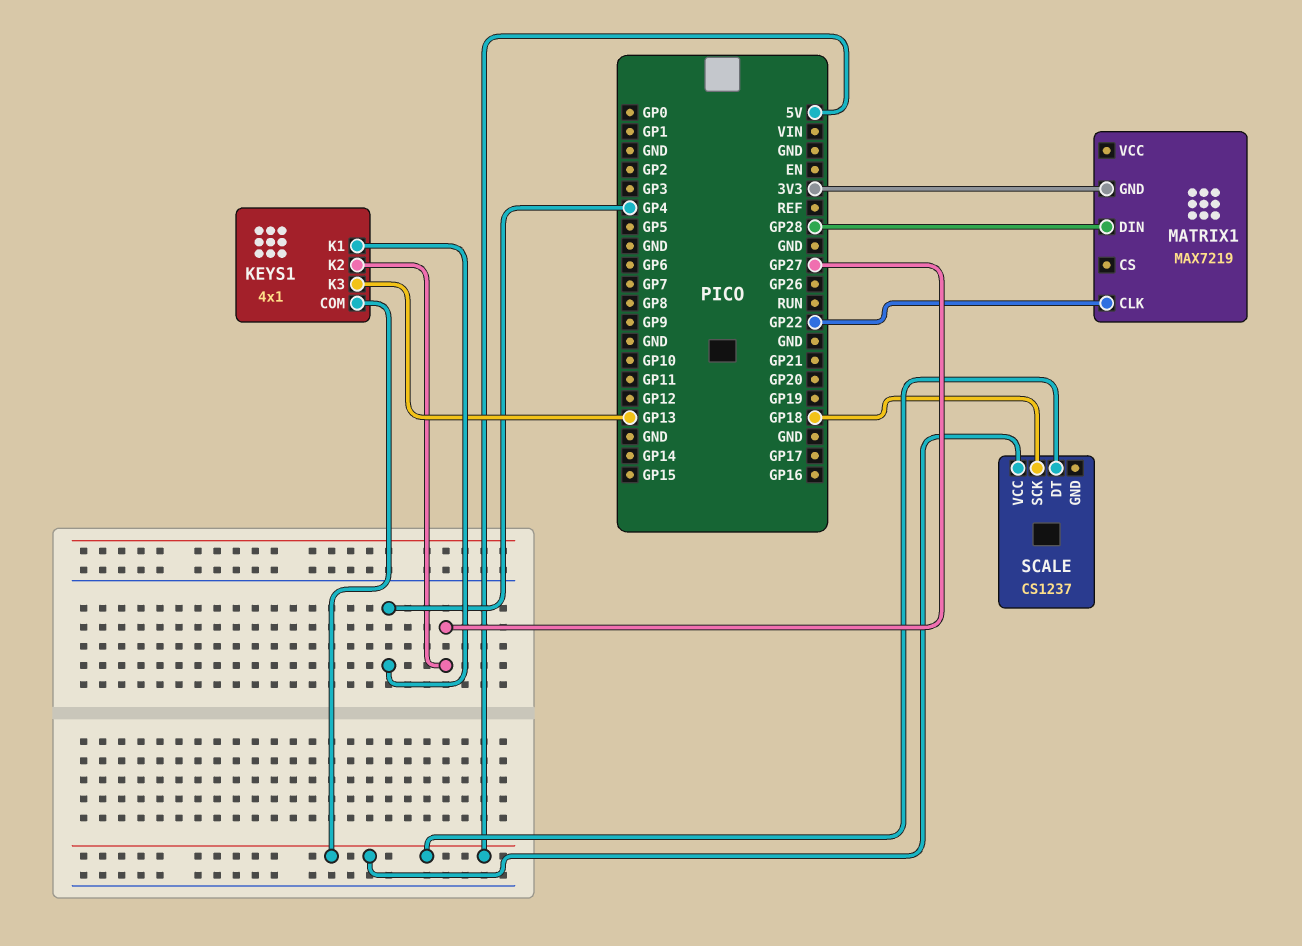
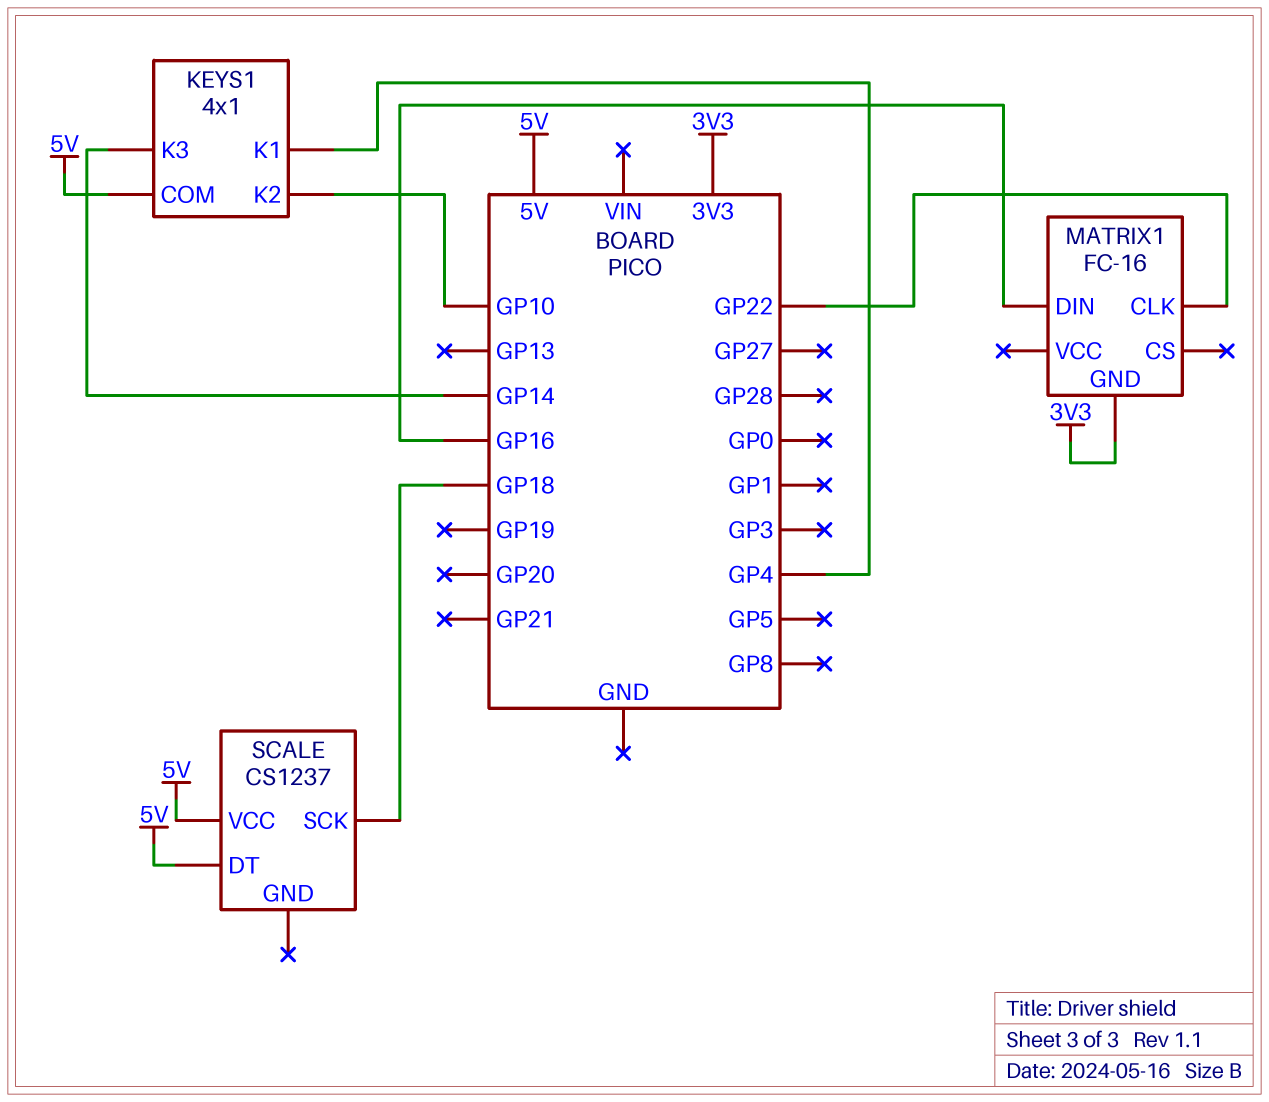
KEYS1 pin K2: GP27 -> GP10
KEYS1 pin K3: GP13 -> GP14
MATRIX1: MAX7219 -> FC-16
MATRIX1 pin DIN: GP28 -> GP16

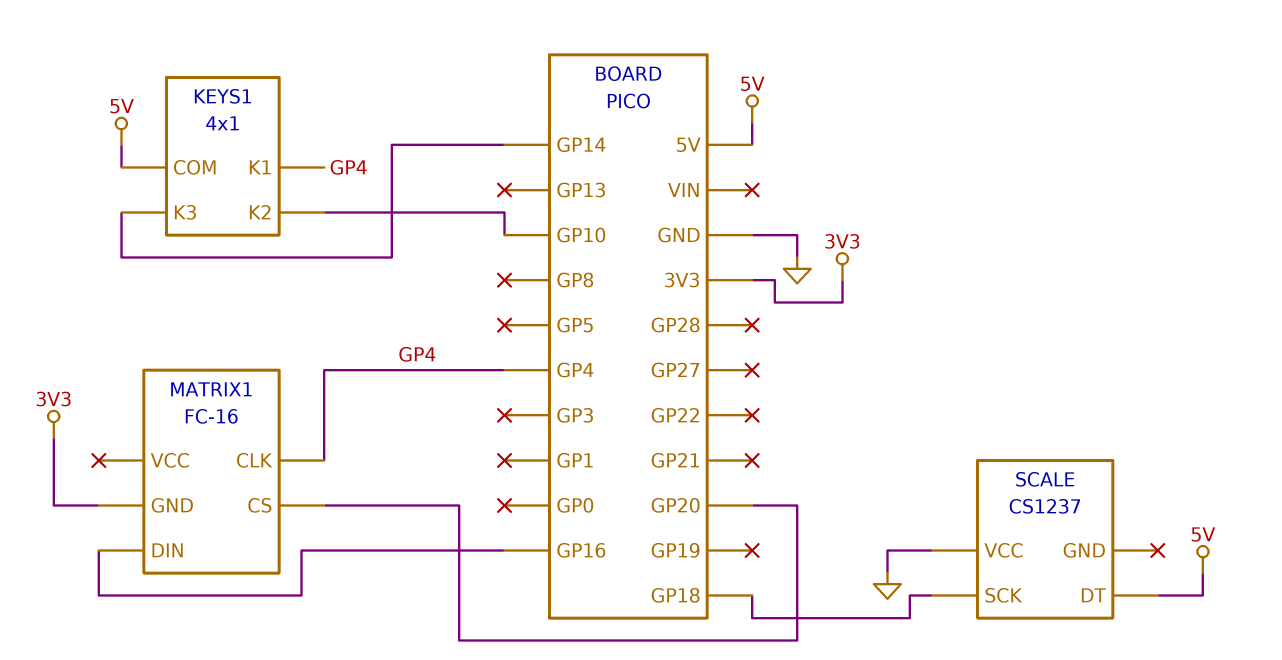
MATRIX1 pin CLK: GP22 -> GP4
MATRIX1 pin CS: none -> GP20
SCALE pin VCC: 5V -> GND

